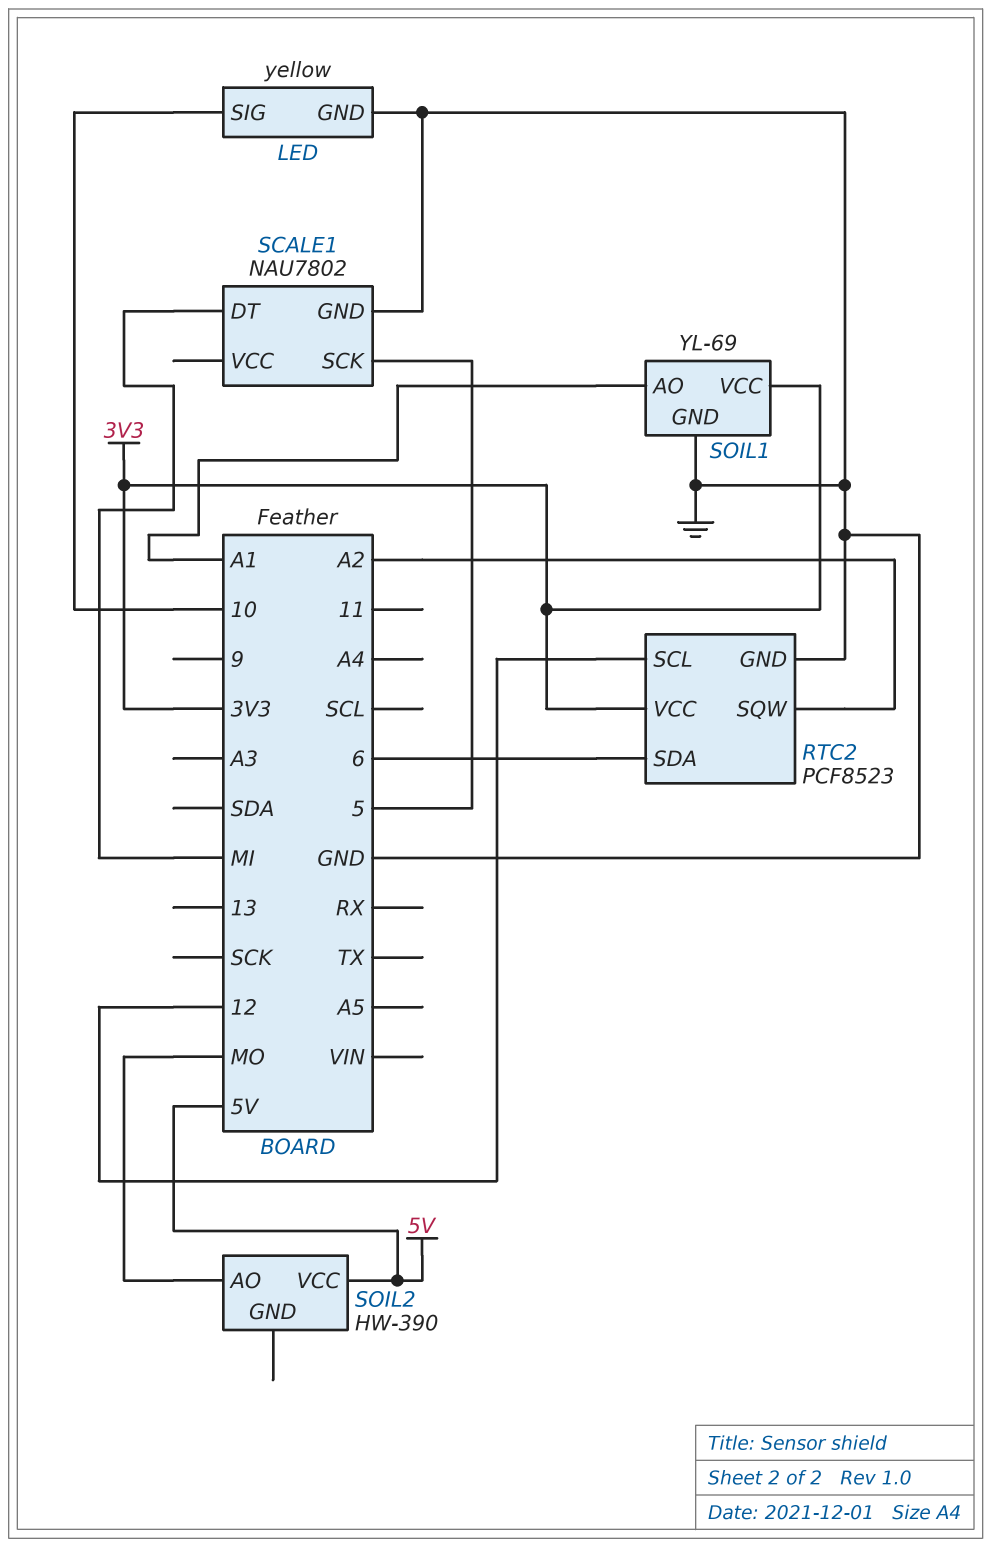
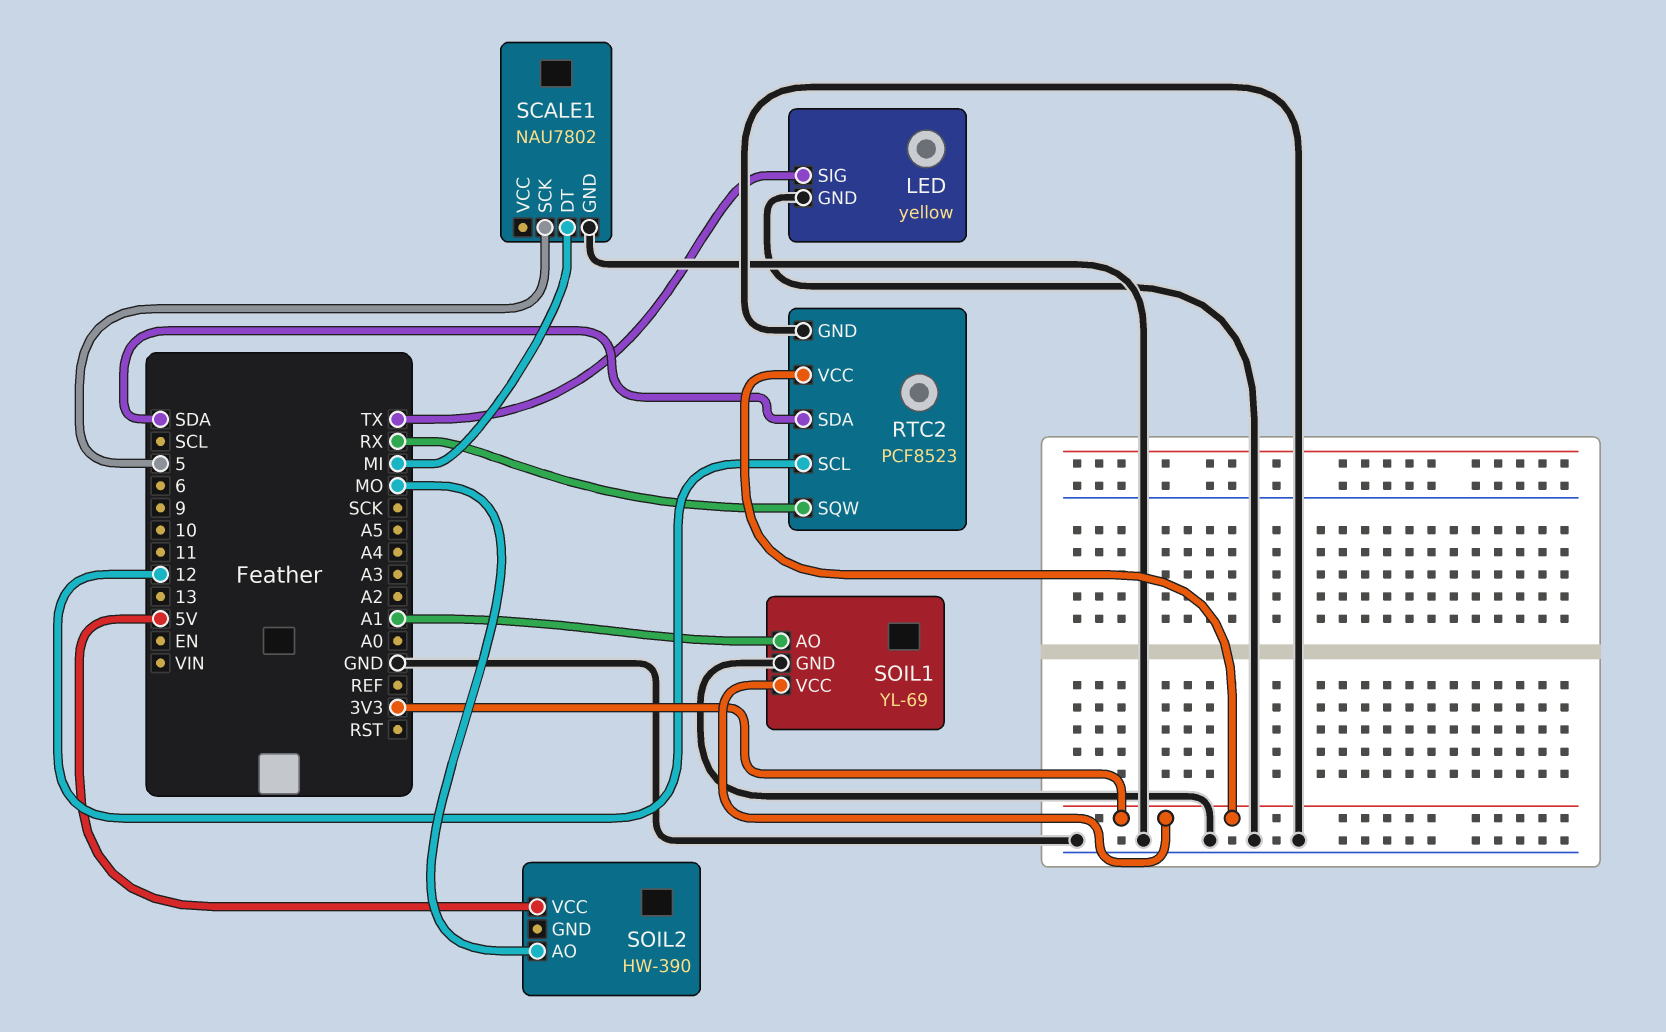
LED pin SIG: 10 -> TX
RTC2 pin SDA: 6 -> SDA
RTC2 pin SQW: A2 -> RX

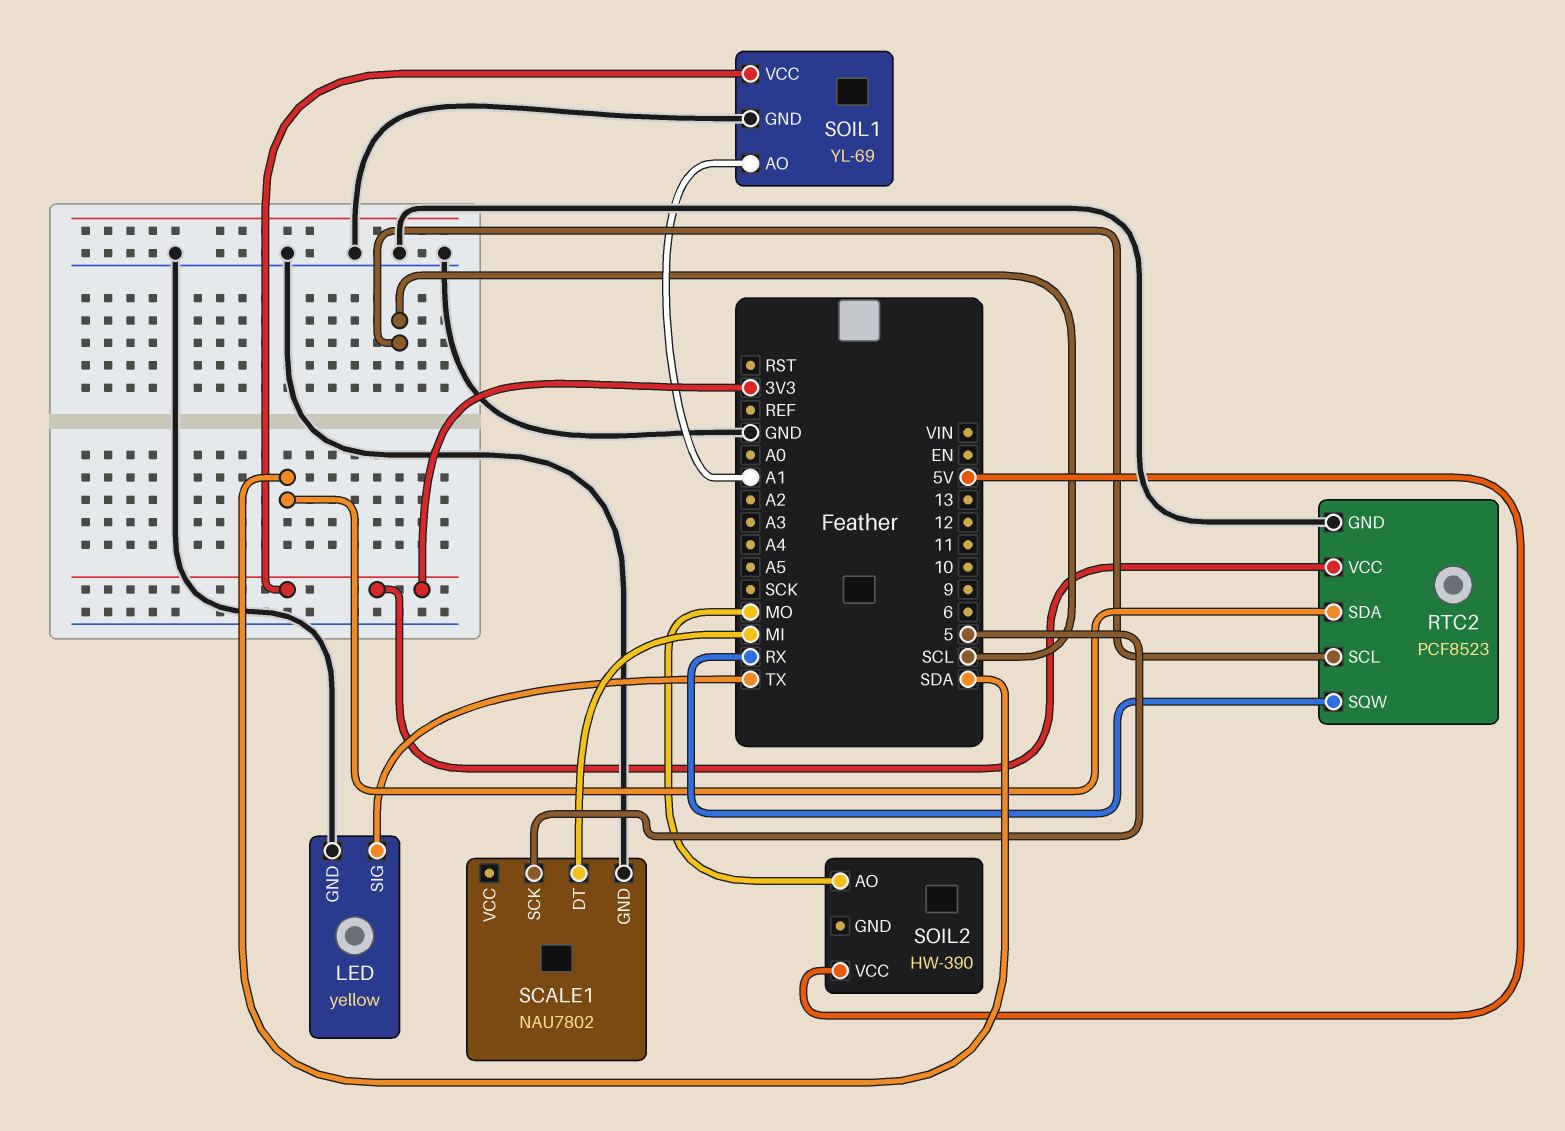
RTC2 pin SCL: 12 -> SCL

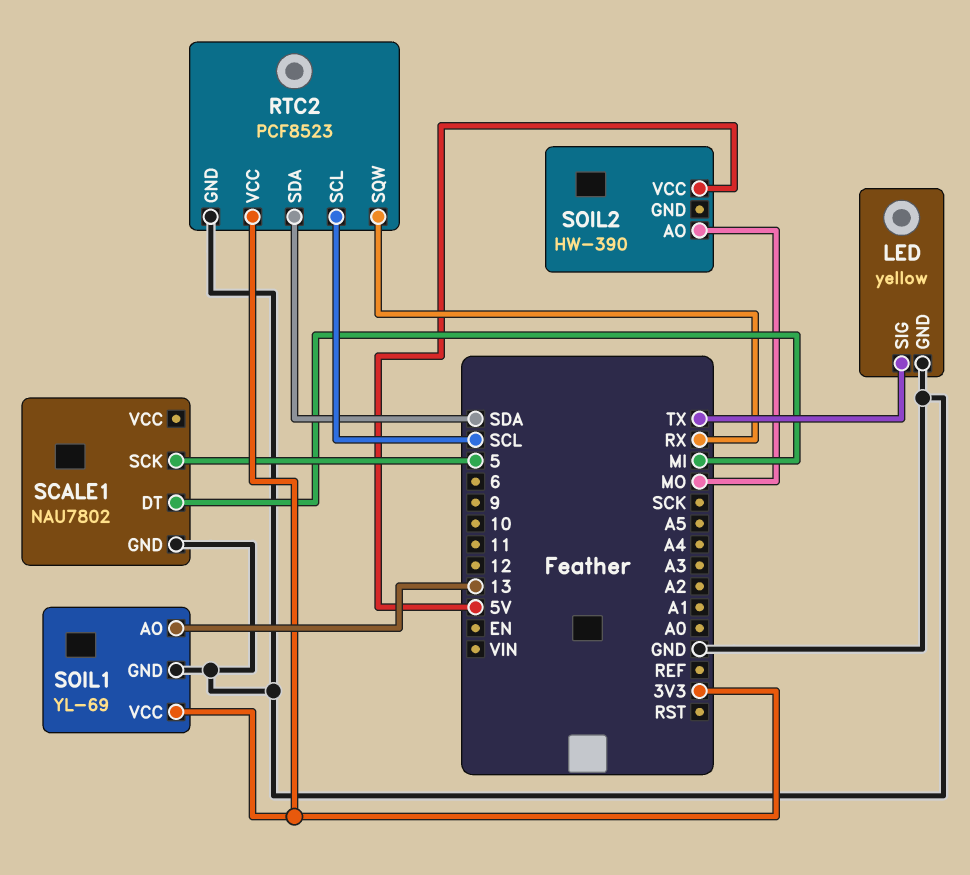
SOIL1 pin AO: A1 -> 13

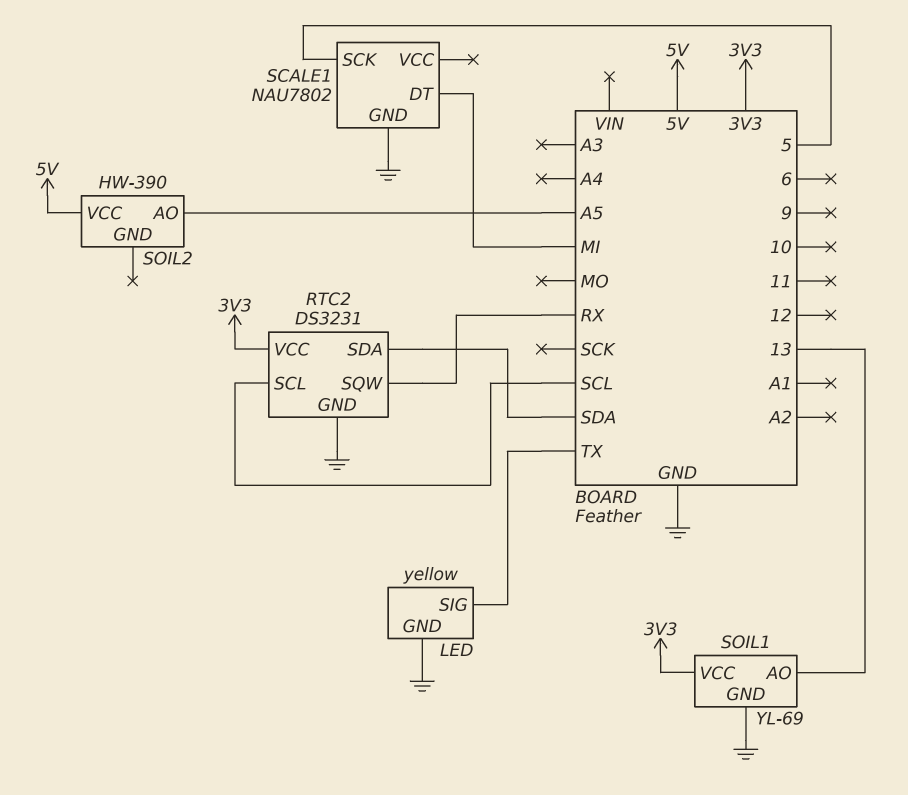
RTC2: PCF8523 -> DS3231
SOIL2 pin AO: MO -> A5

